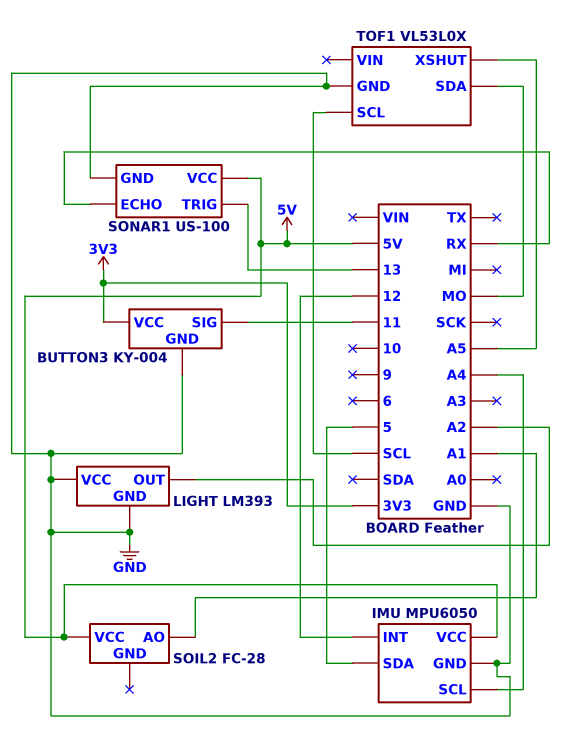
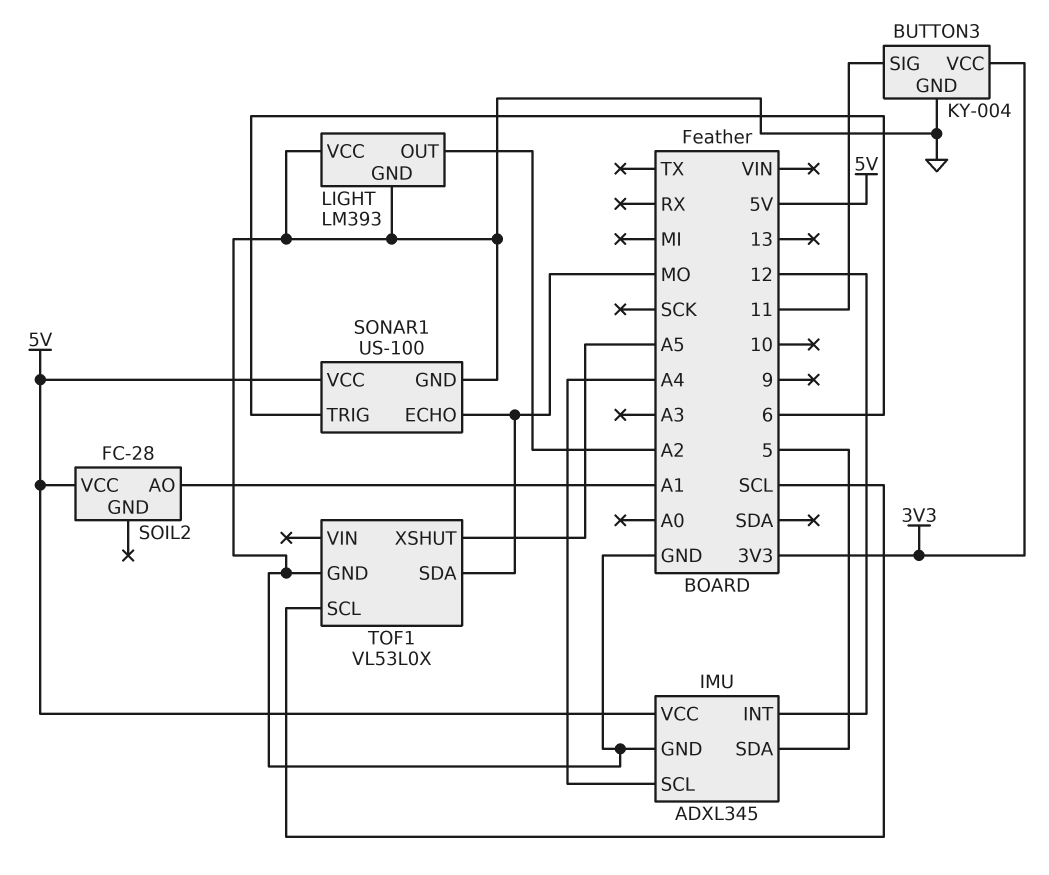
IMU: MPU6050 -> ADXL345
SONAR1 pin ECHO: RX -> MO
SONAR1 pin TRIG: 13 -> 6

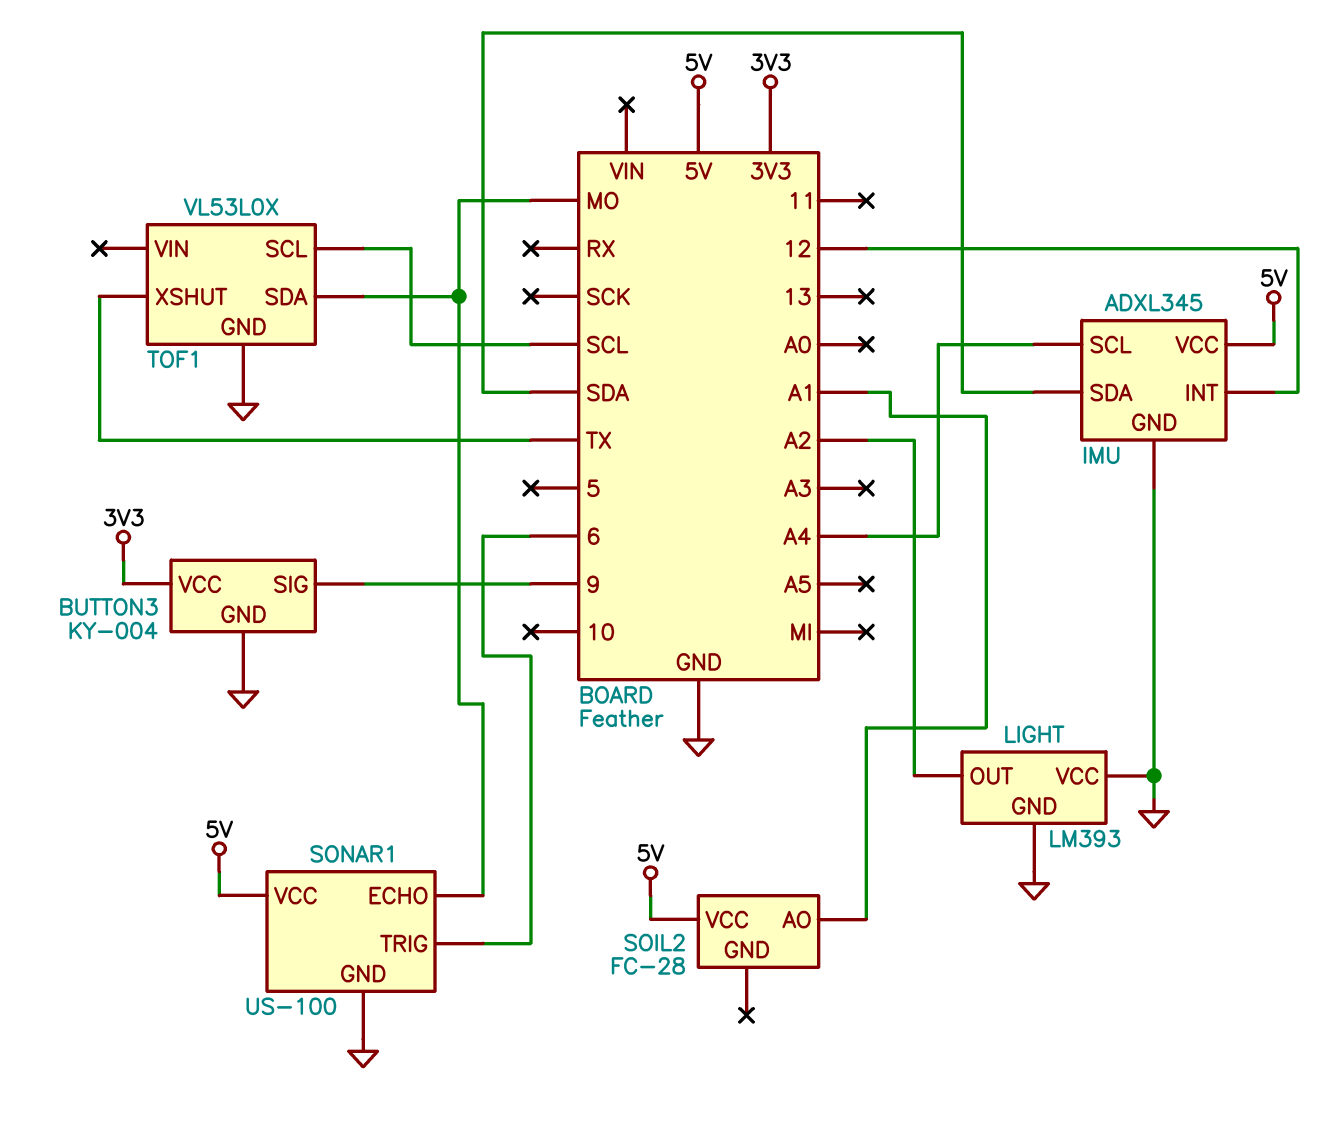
BUTTON3 pin SIG: 11 -> 9
IMU pin SDA: 5 -> SDA
TOF1 pin XSHUT: A5 -> TX

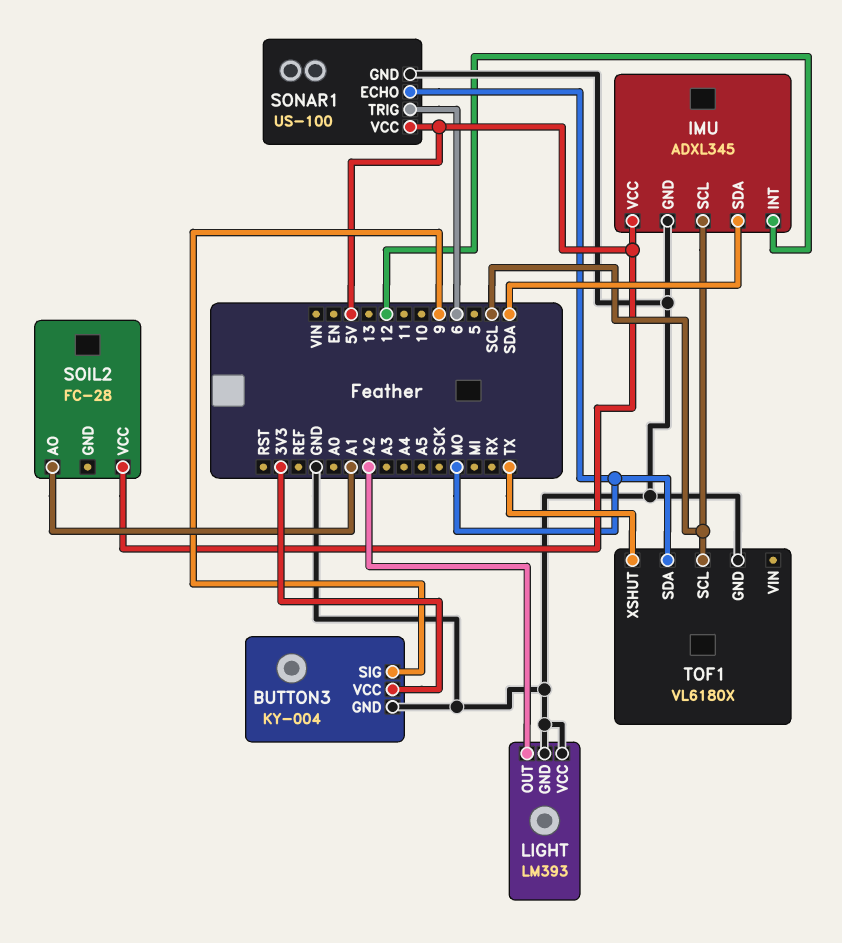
IMU pin SCL: A4 -> SCL
TOF1: VL53L0X -> VL6180X

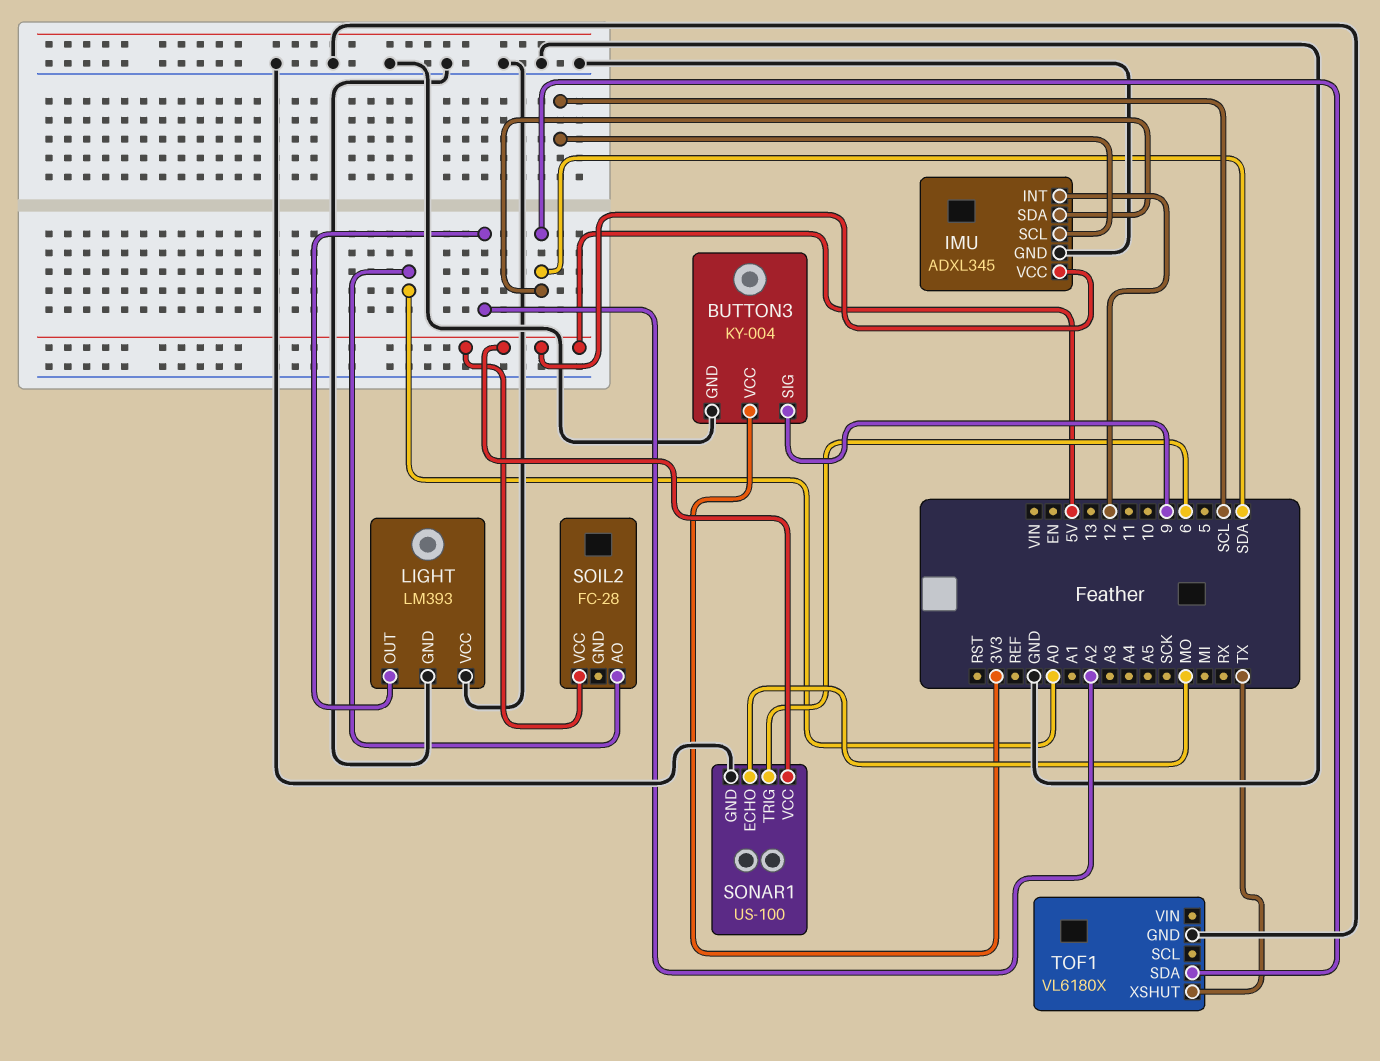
SOIL2 pin AO: A1 -> A0
TOF1 pin SCL: SCL -> none
TOF1 pin SDA: MO -> SDA

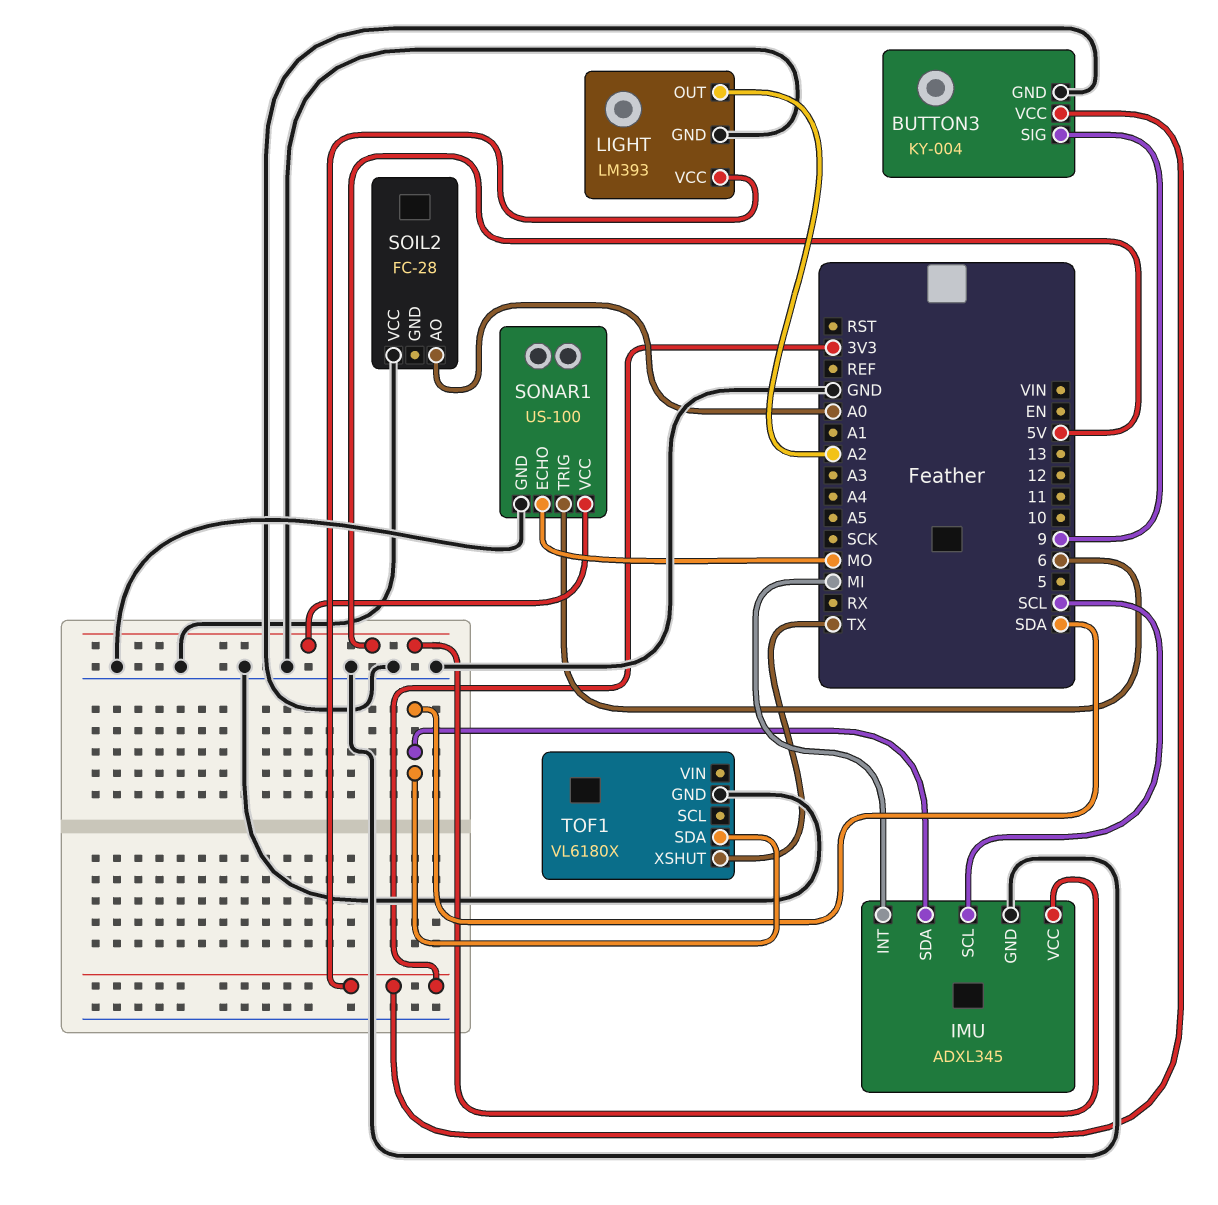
IMU pin INT: 12 -> MI
LIGHT pin VCC: GND -> 3V3
SOIL2 pin VCC: 5V -> GND

